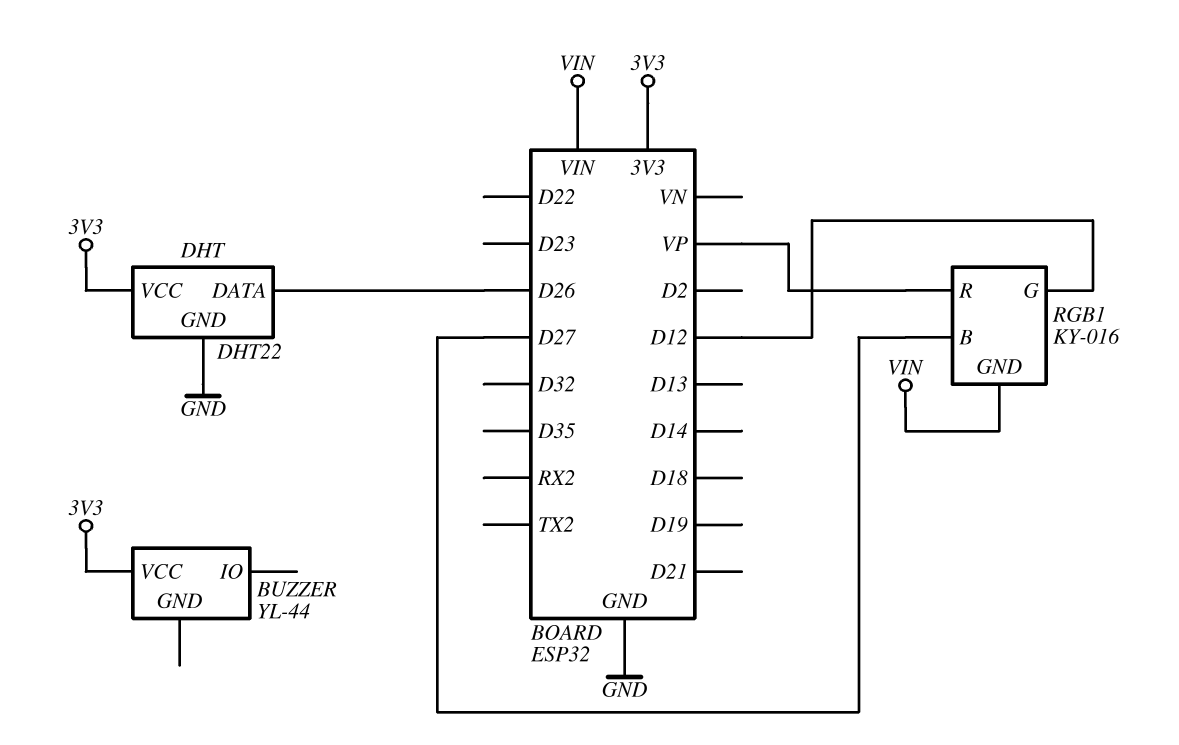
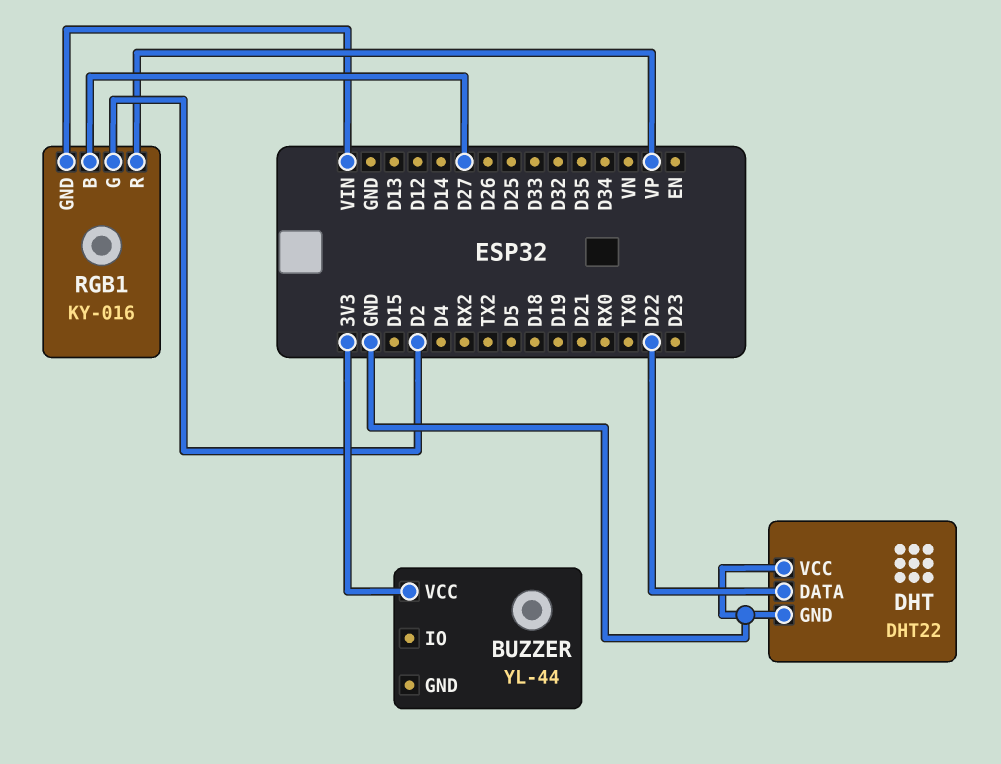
DHT pin DATA: D26 -> D22
DHT pin VCC: 3V3 -> GND
RGB1 pin G: D12 -> D2

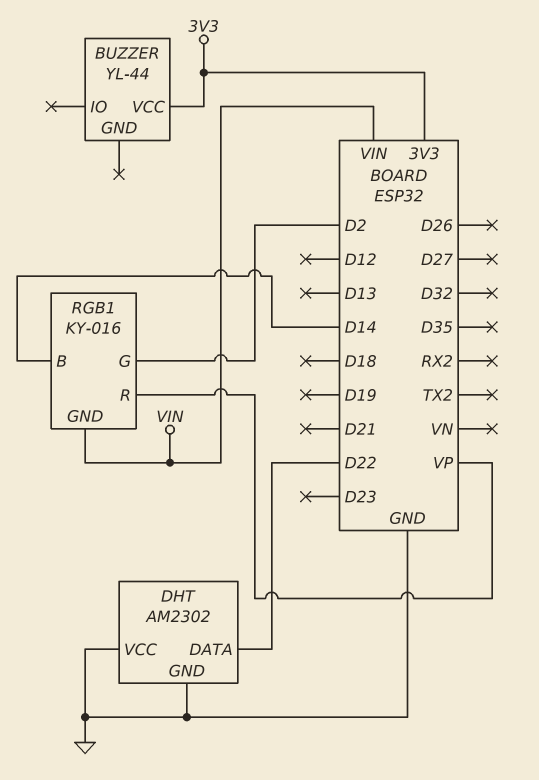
DHT: DHT22 -> AM2302
RGB1 pin B: D27 -> D14

